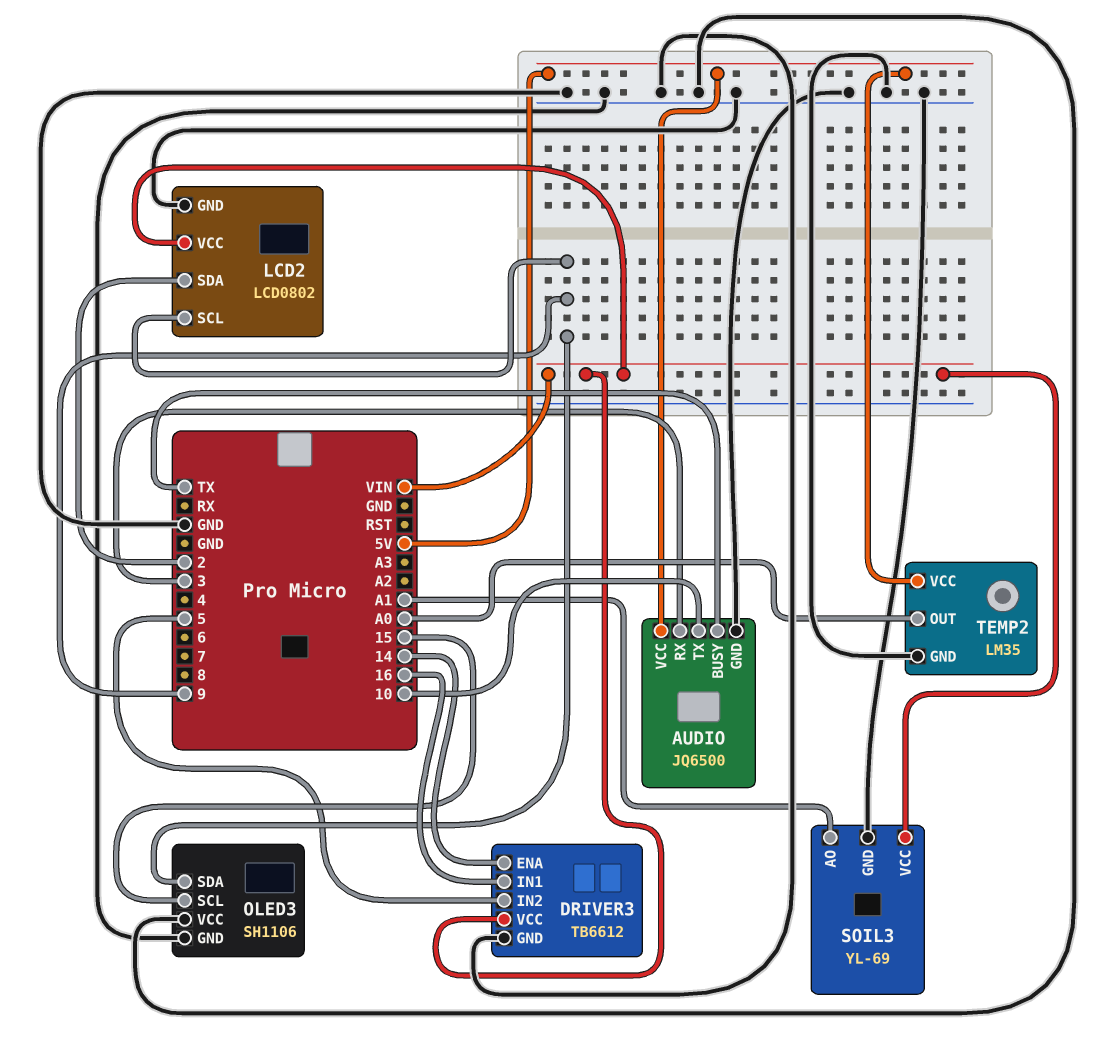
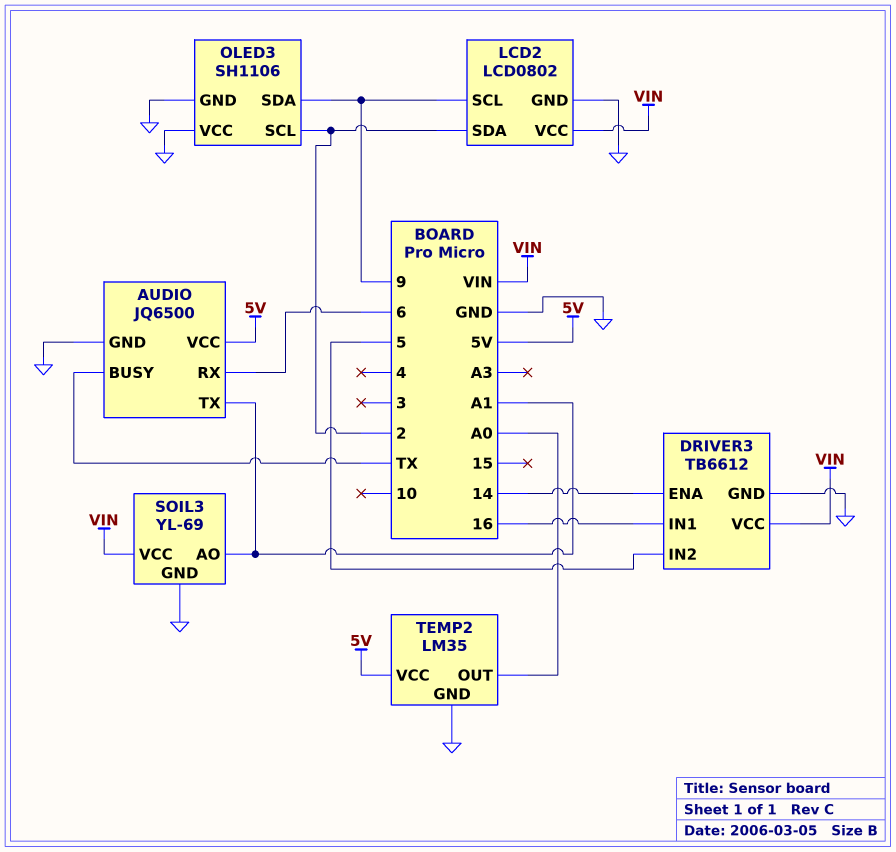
AUDIO pin RX: 3 -> 6
AUDIO pin TX: 10 -> A1
OLED3 pin SCL: 15 -> 2

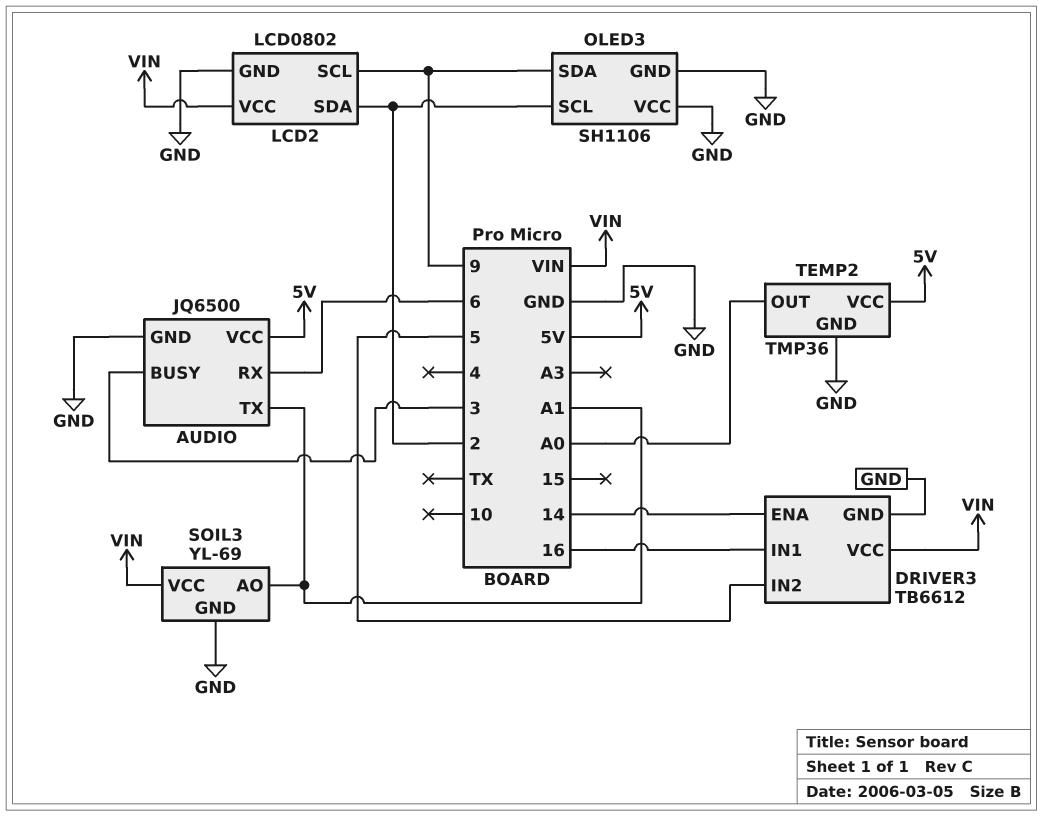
AUDIO pin BUSY: TX -> 3
TEMP2: LM35 -> TMP36

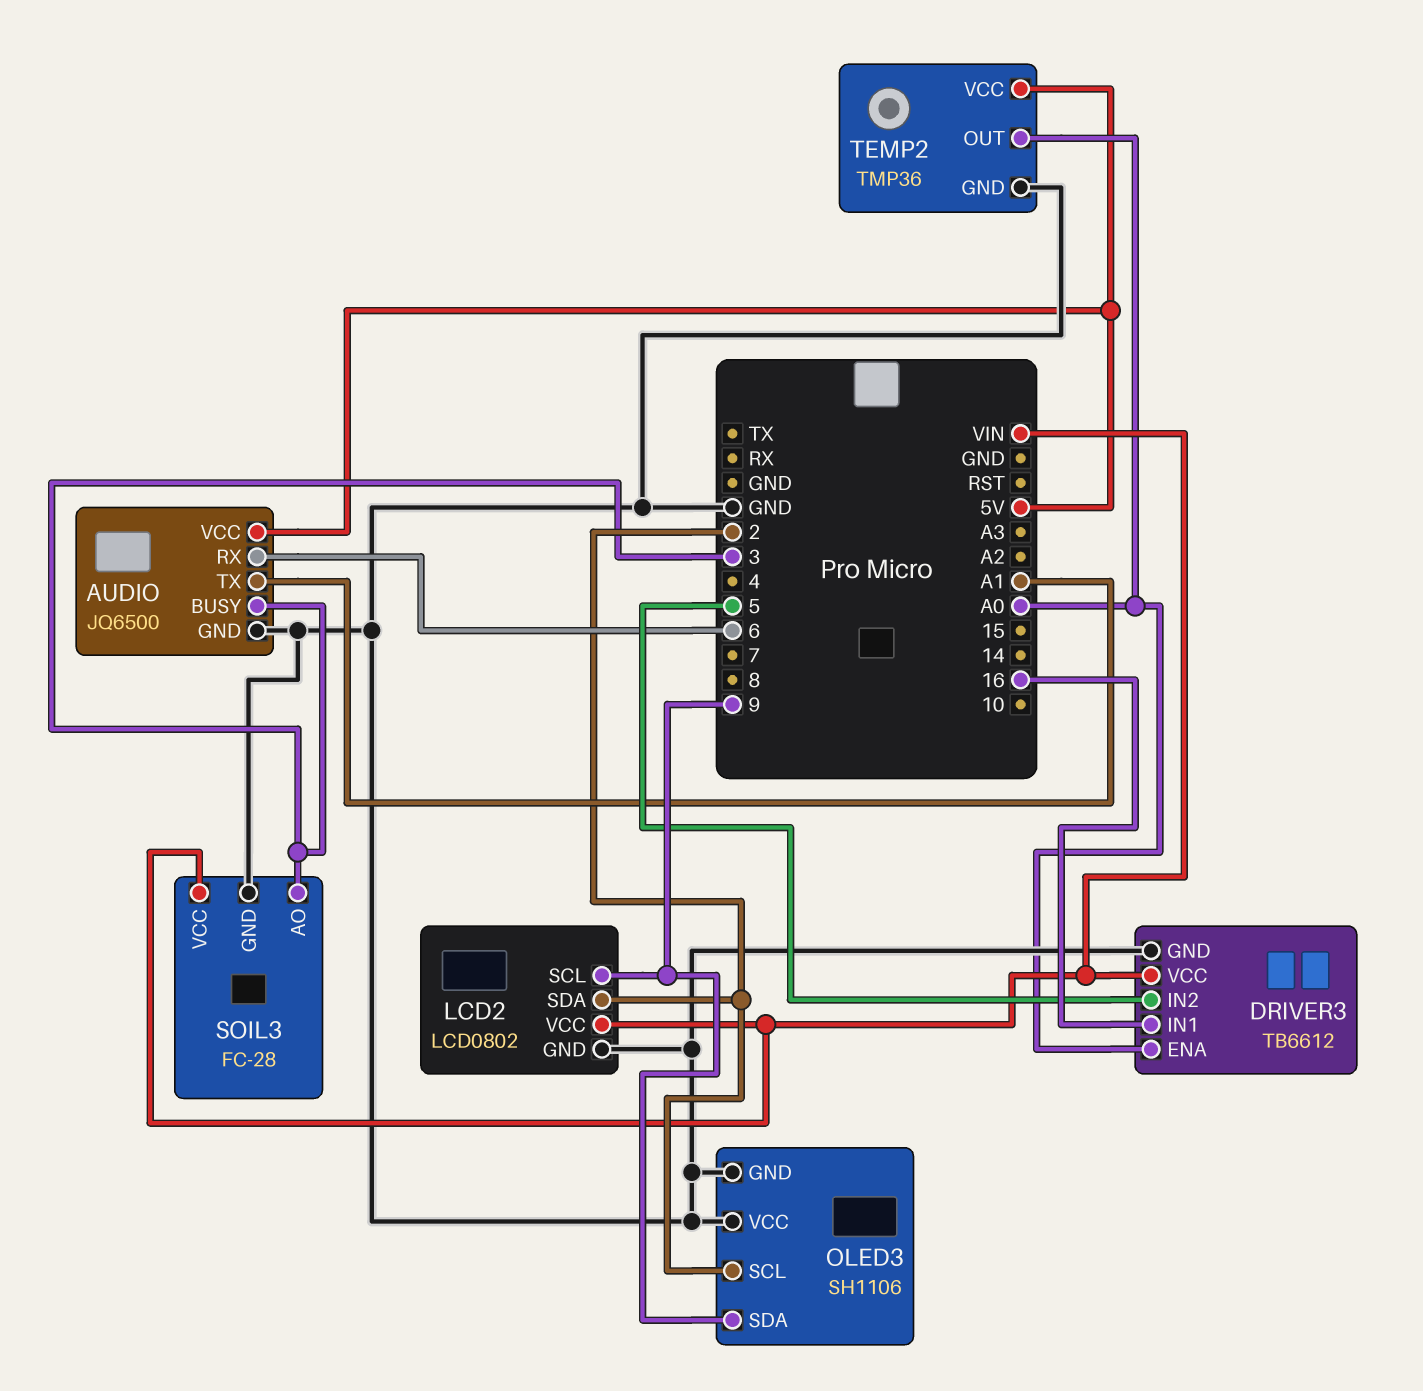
DRIVER3 pin ENA: 14 -> A0
SOIL3: YL-69 -> FC-28
SOIL3 pin AO: A1 -> 3

